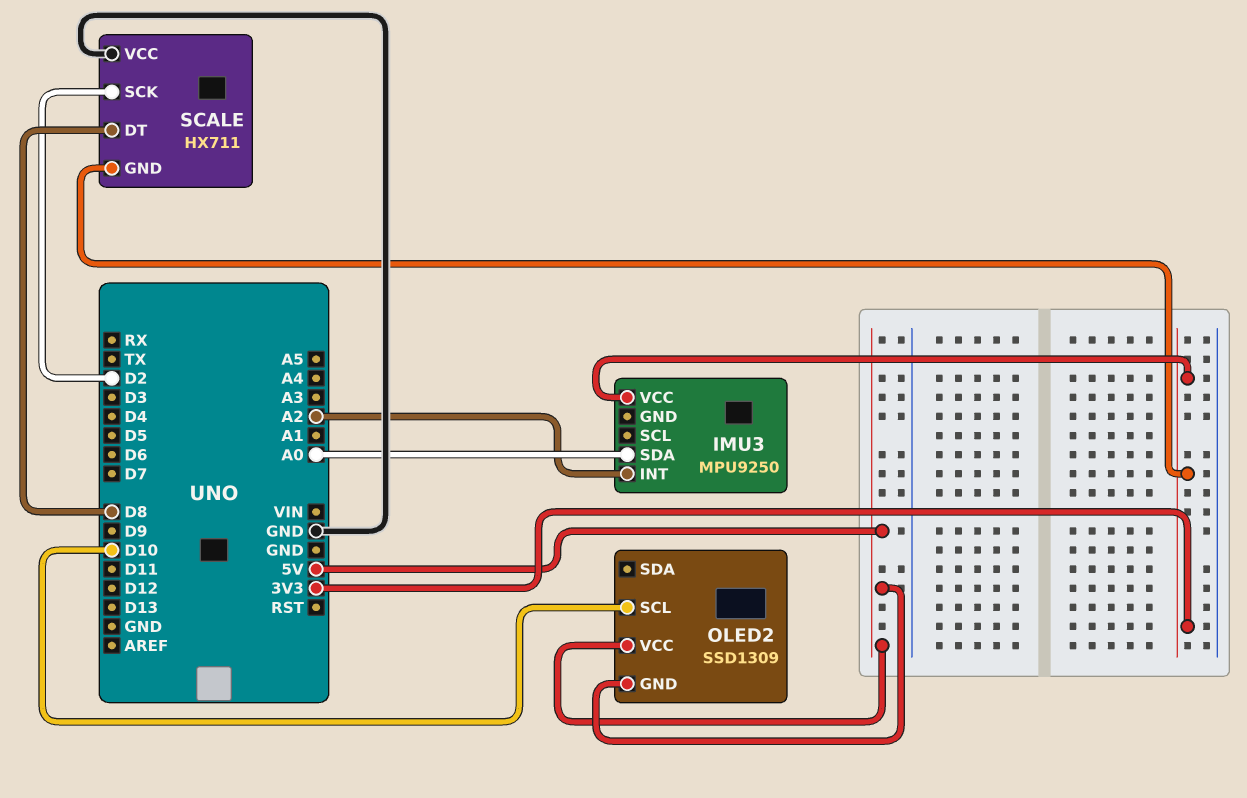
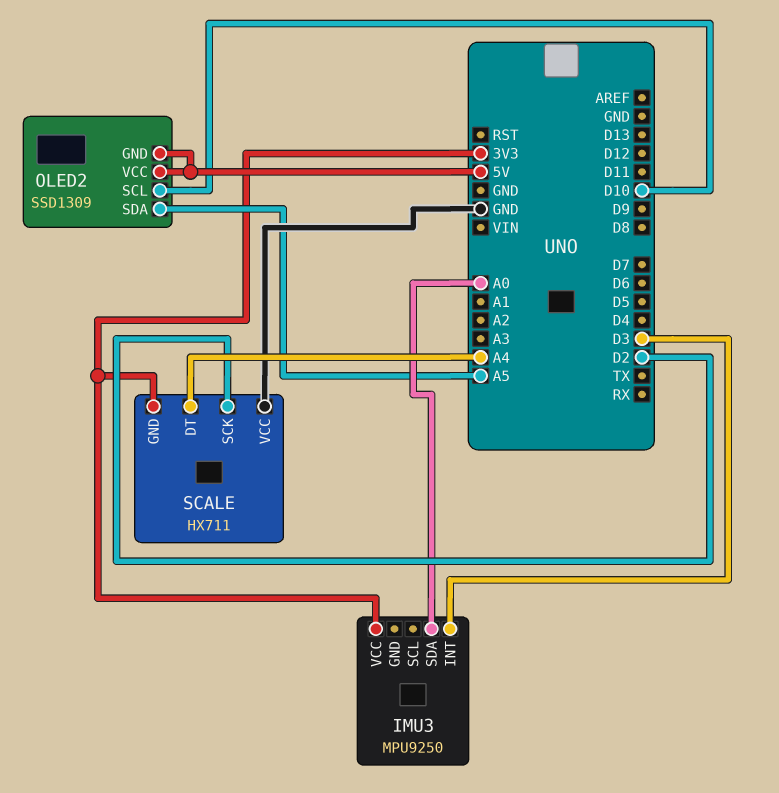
IMU3 pin INT: A2 -> D3
OLED2 pin SDA: none -> A5
SCALE pin DT: D8 -> A4

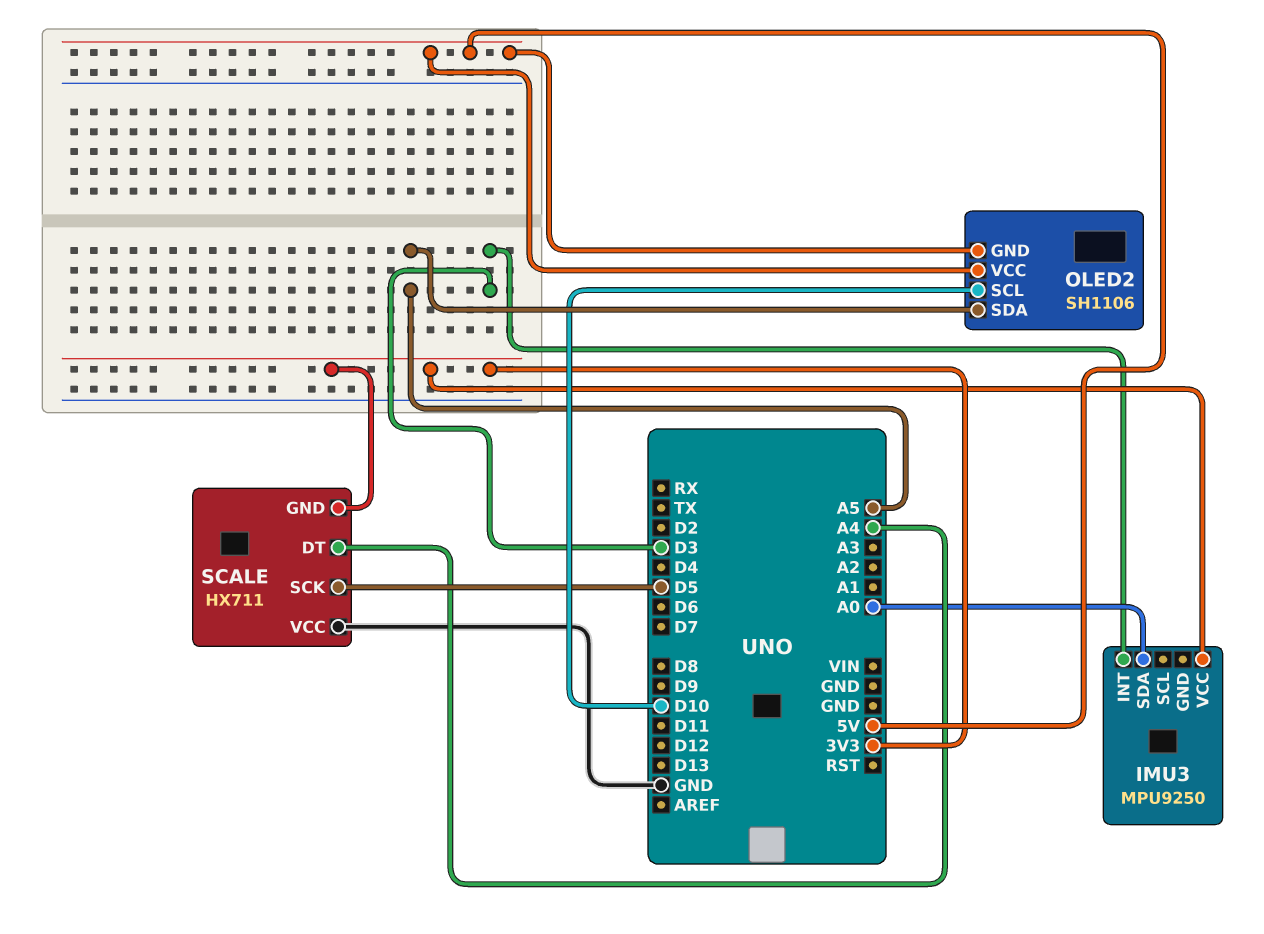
OLED2: SSD1309 -> SH1106
SCALE pin SCK: D2 -> D5

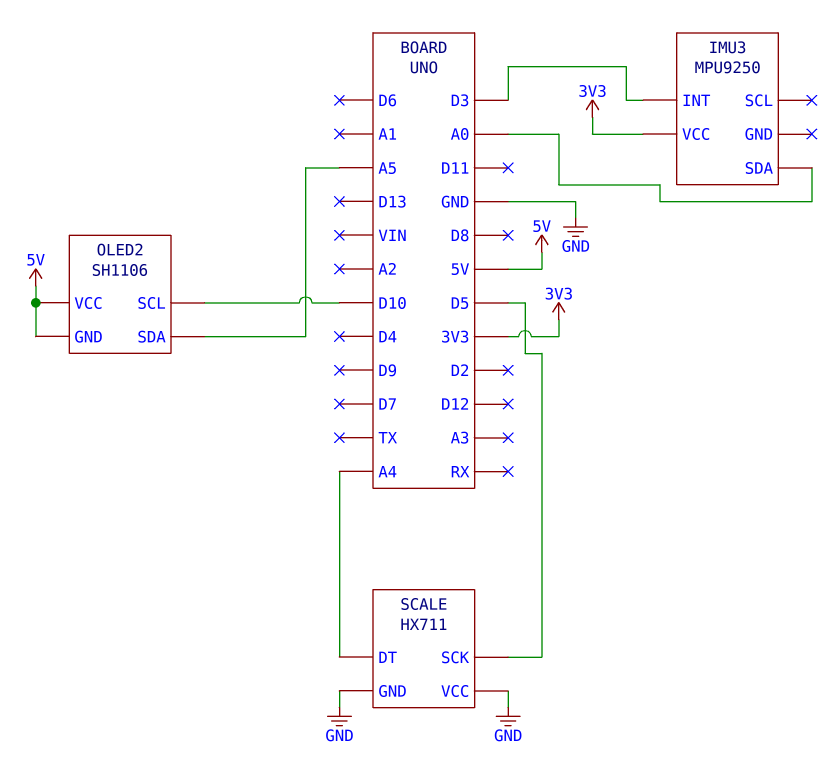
SCALE pin GND: 3V3 -> GND

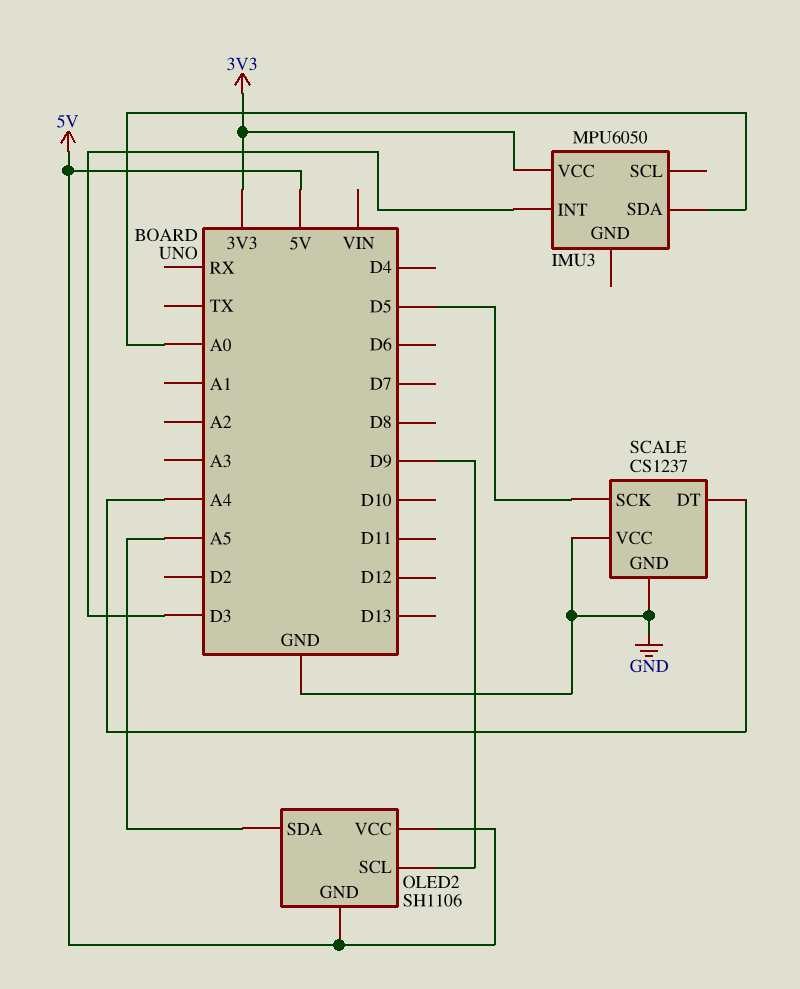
IMU3: MPU9250 -> MPU6050
OLED2 pin SCL: D10 -> D9
SCALE: HX711 -> CS1237

